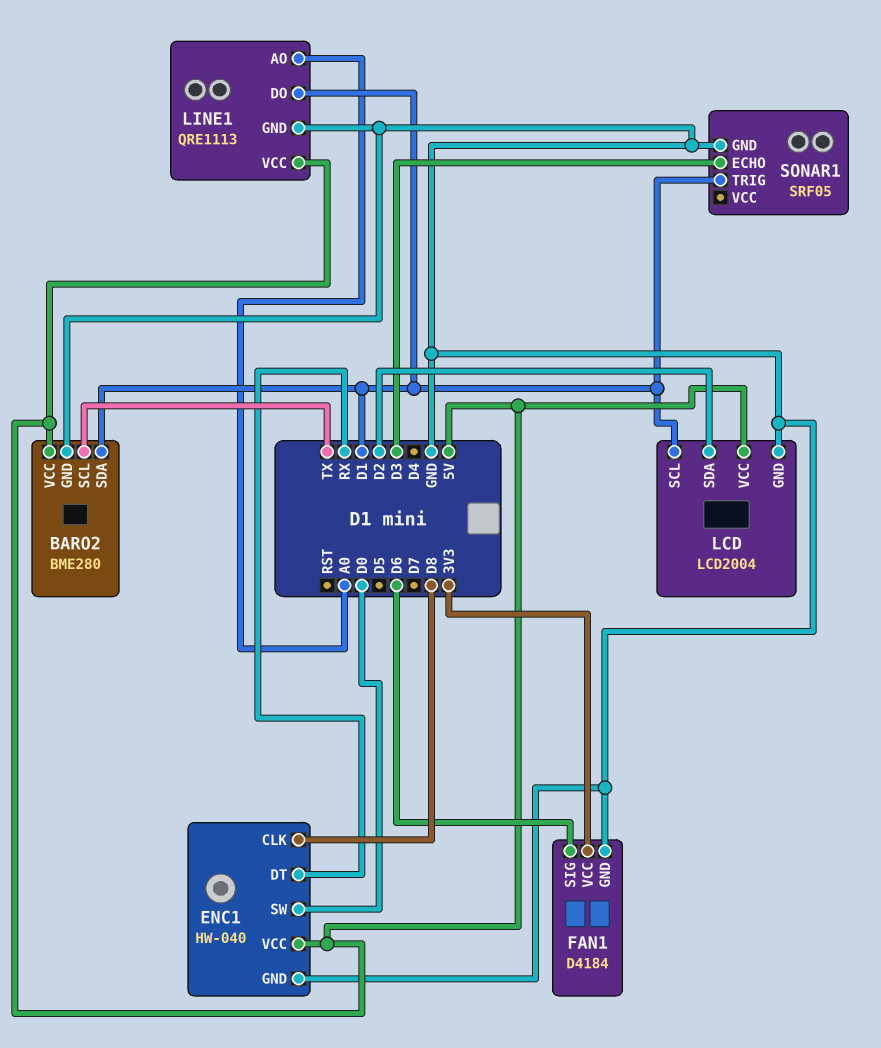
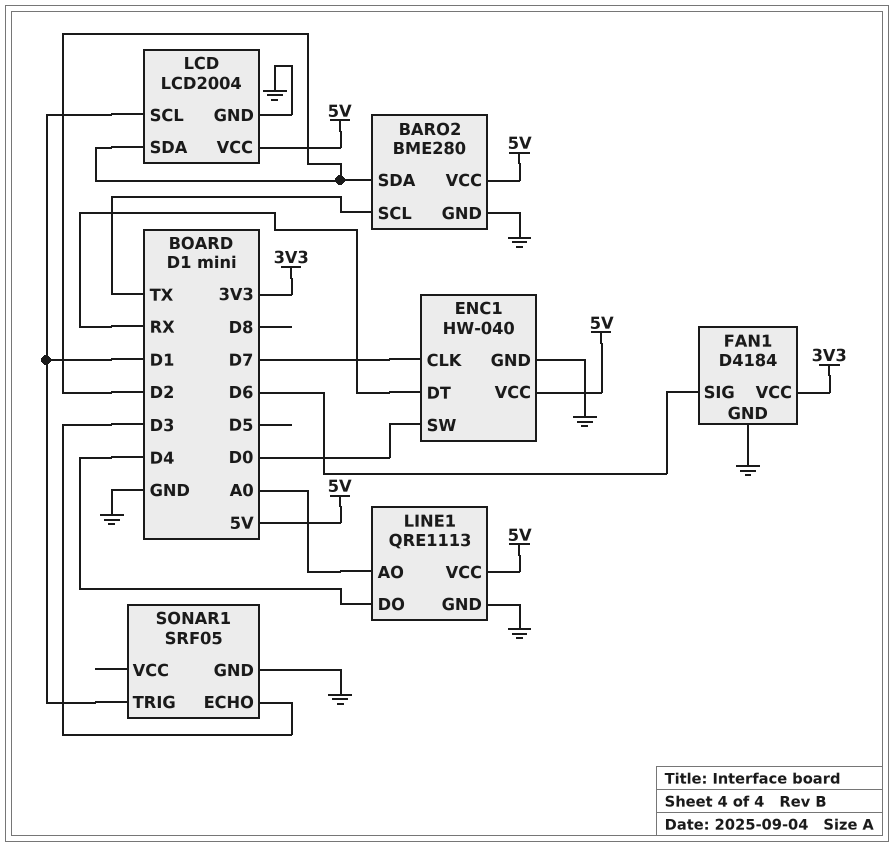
BARO2 pin SDA: D1 -> D2
ENC1 pin CLK: D8 -> D7
LINE1 pin DO: D1 -> D4

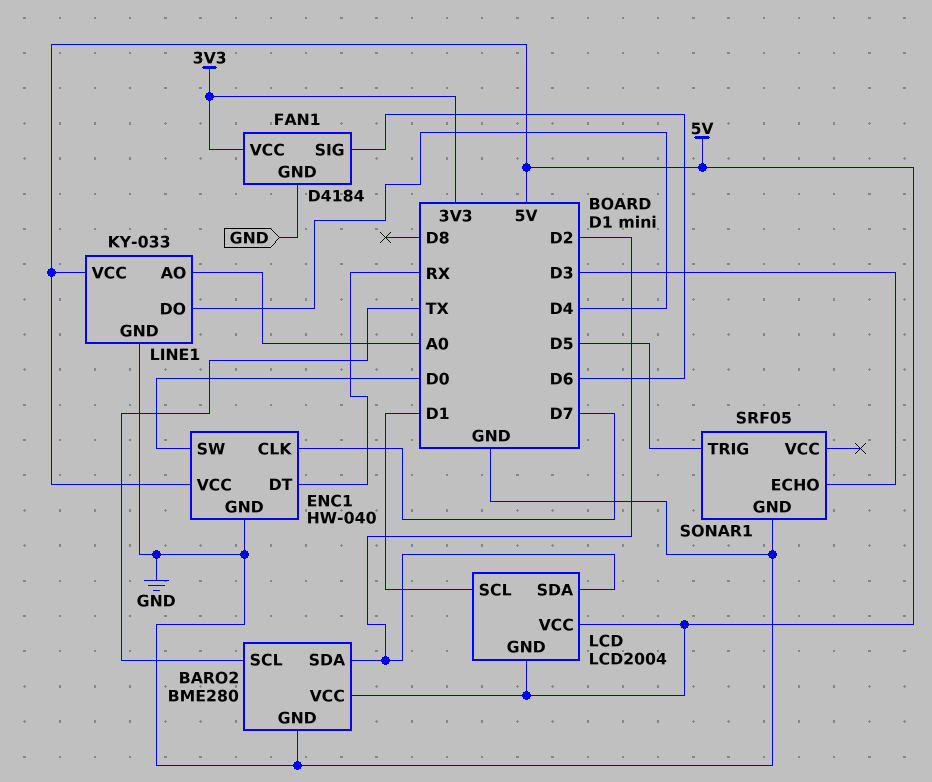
LCD pin GND: GND -> 5V
LINE1: QRE1113 -> KY-033
SONAR1 pin TRIG: D1 -> D5

